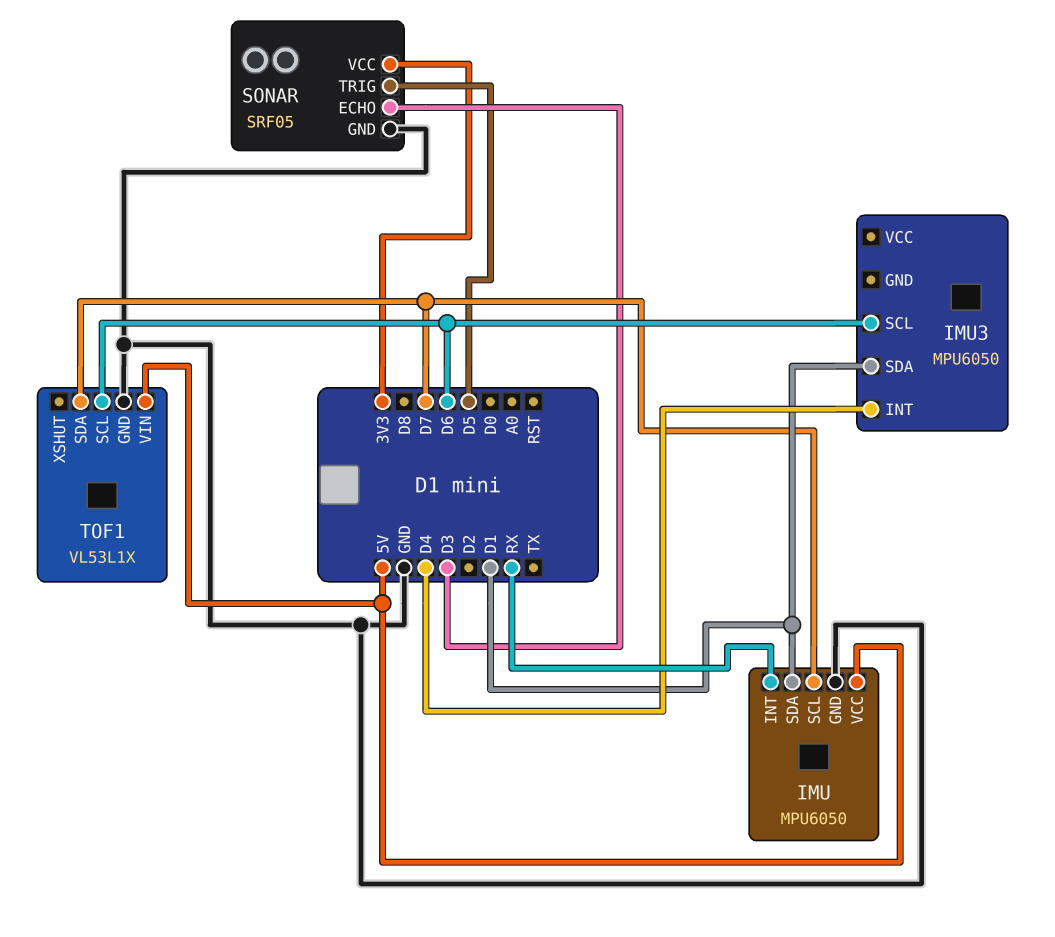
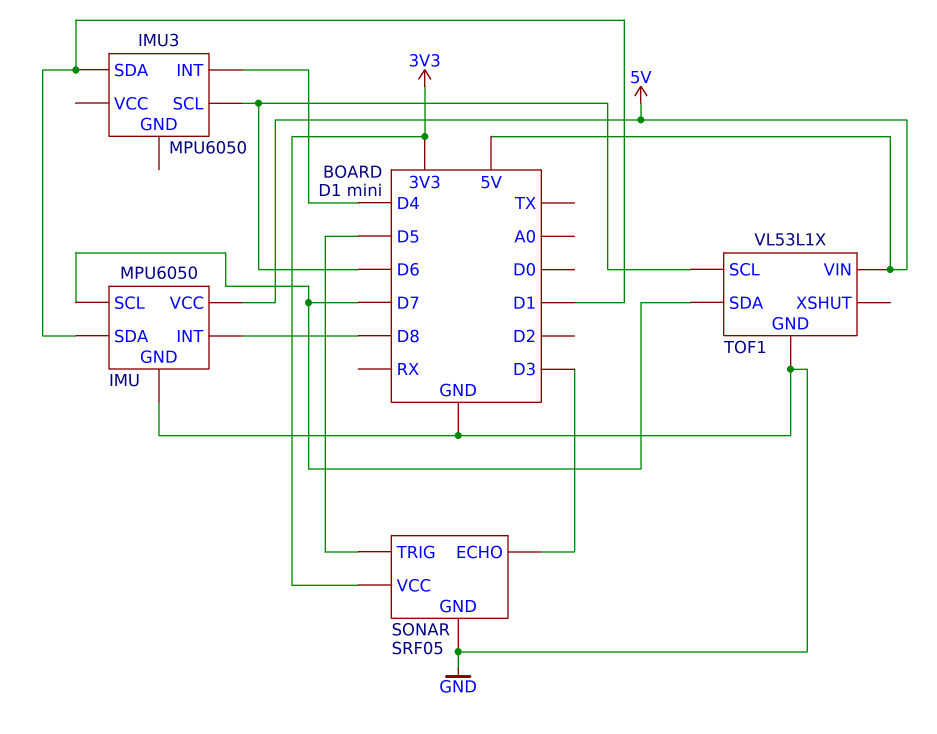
IMU pin INT: RX -> D8

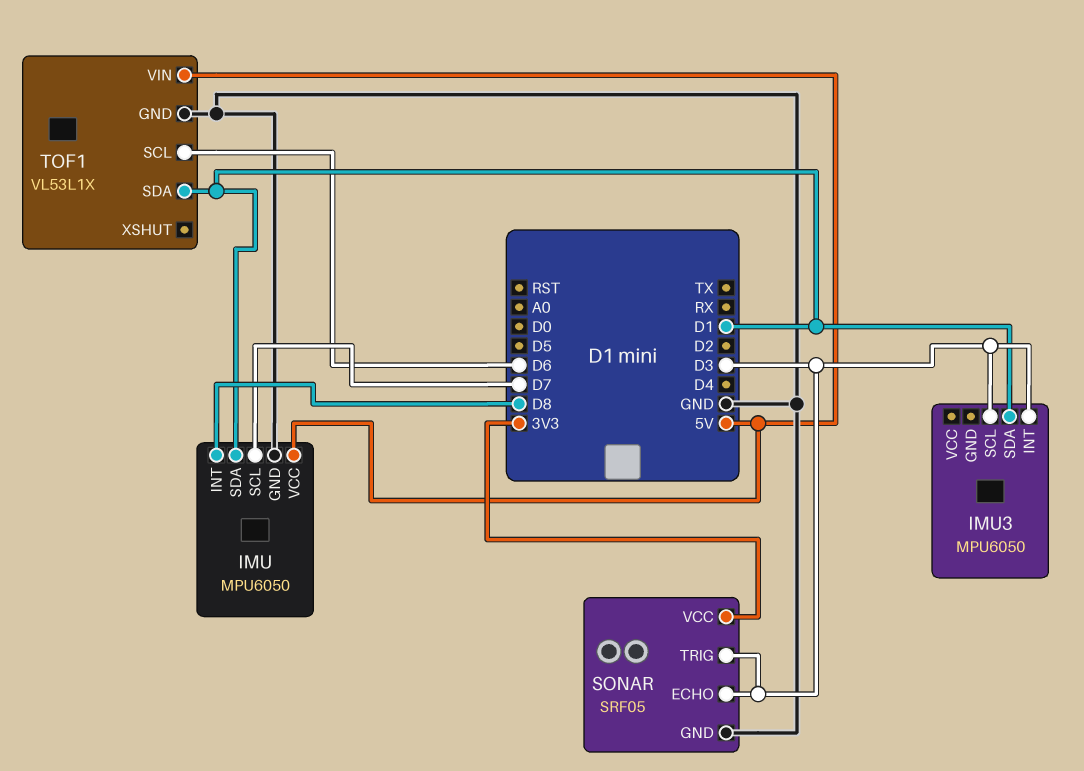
IMU3 pin INT: D4 -> D3
IMU3 pin SCL: D6 -> D3
SONAR pin TRIG: D5 -> D3
TOF1 pin SDA: D7 -> D1

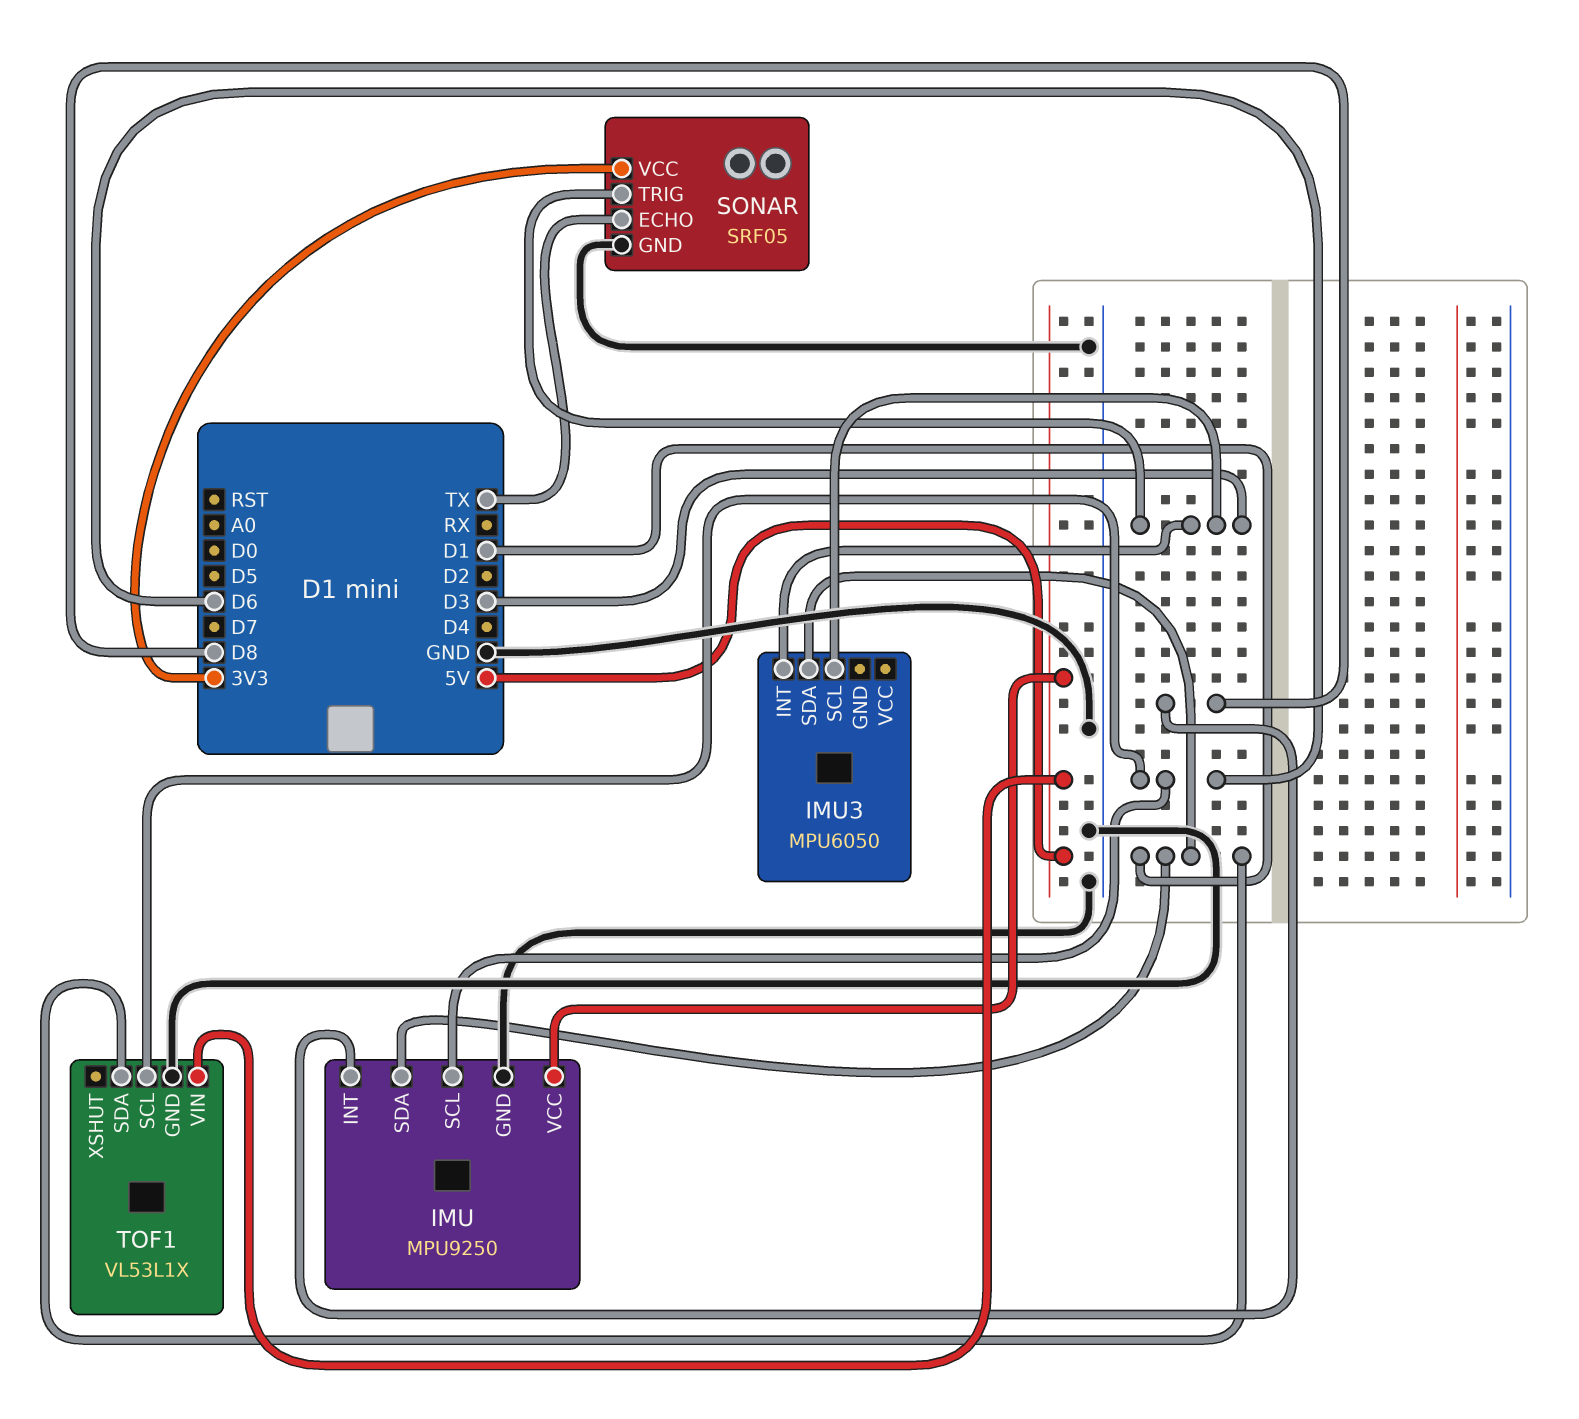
IMU: MPU6050 -> MPU9250
IMU pin SCL: D7 -> D6
SONAR pin ECHO: D3 -> TX

